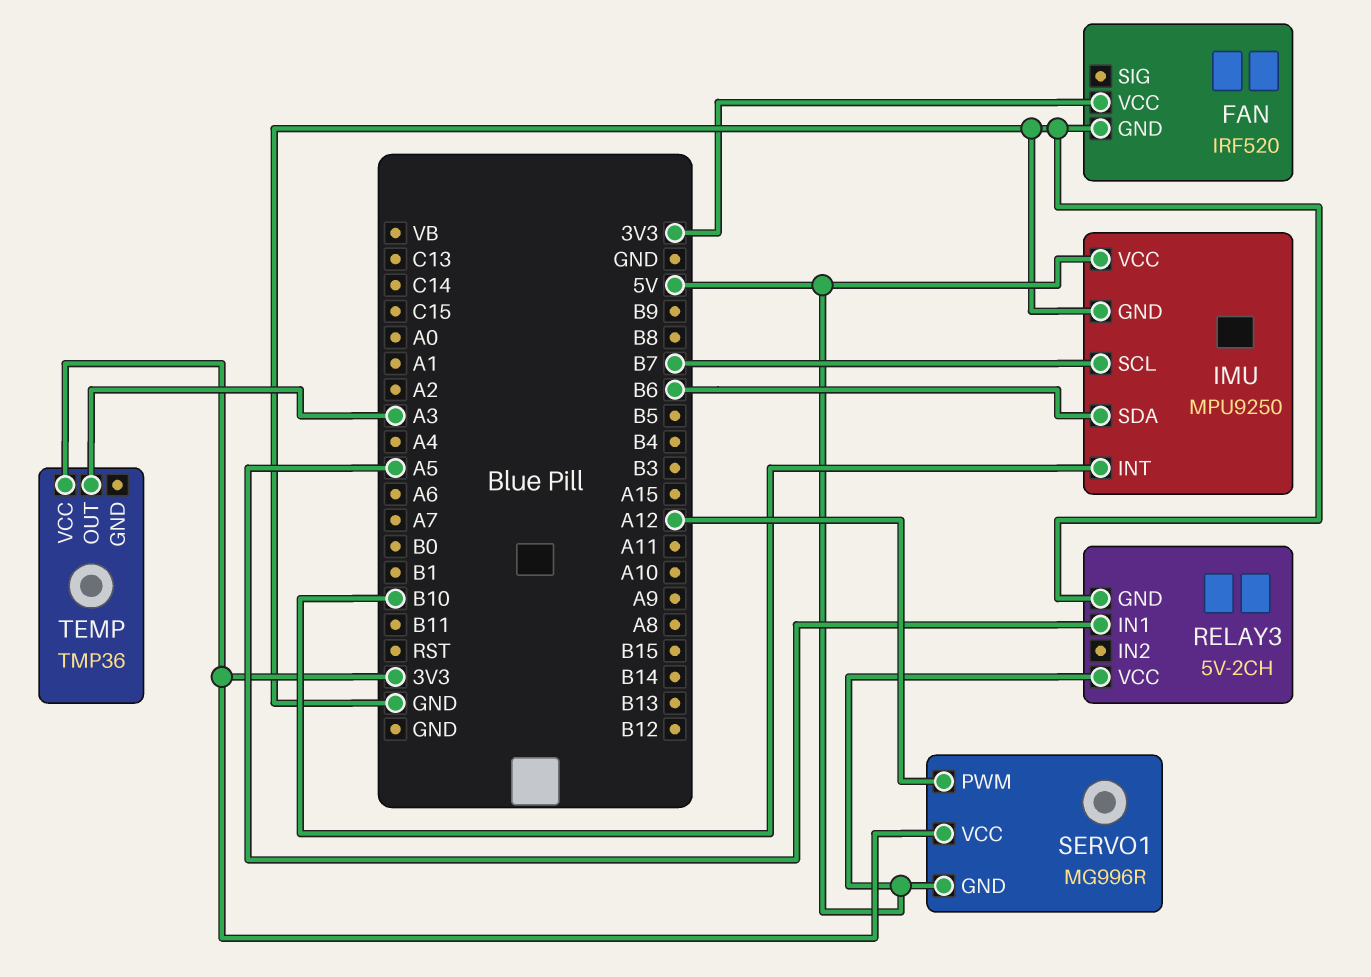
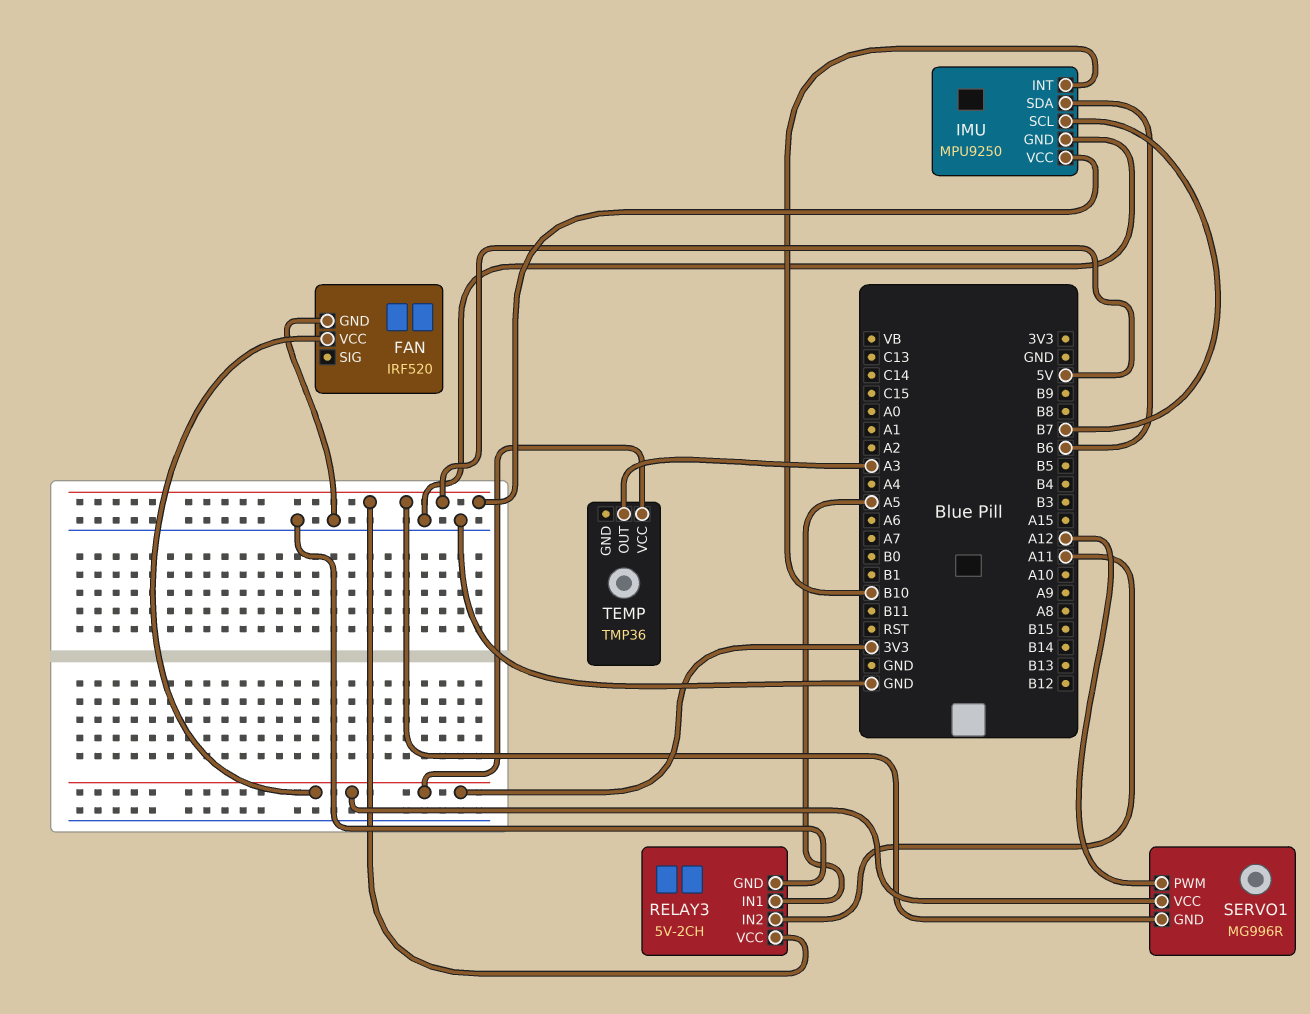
RELAY3 pin IN2: none -> A11

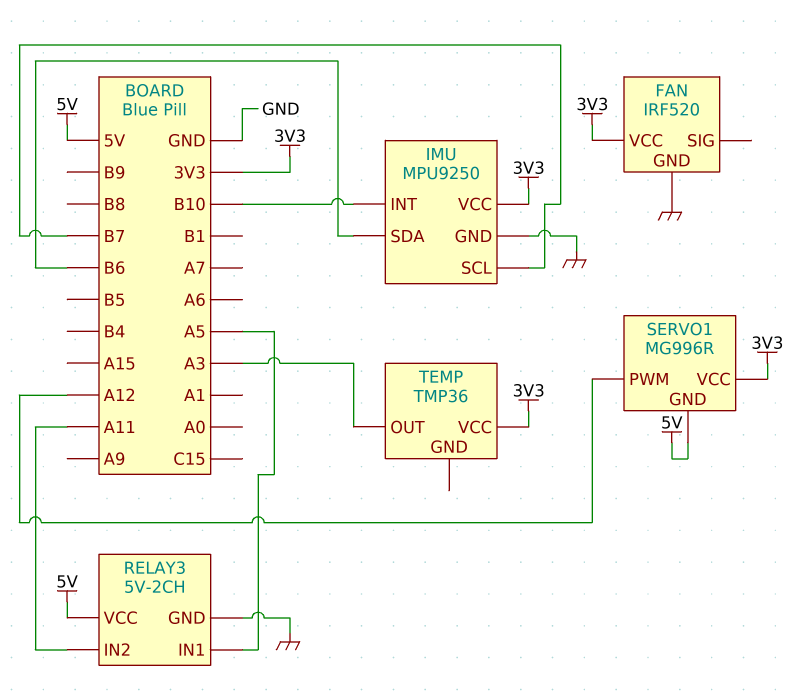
IMU pin VCC: 5V -> 3V3

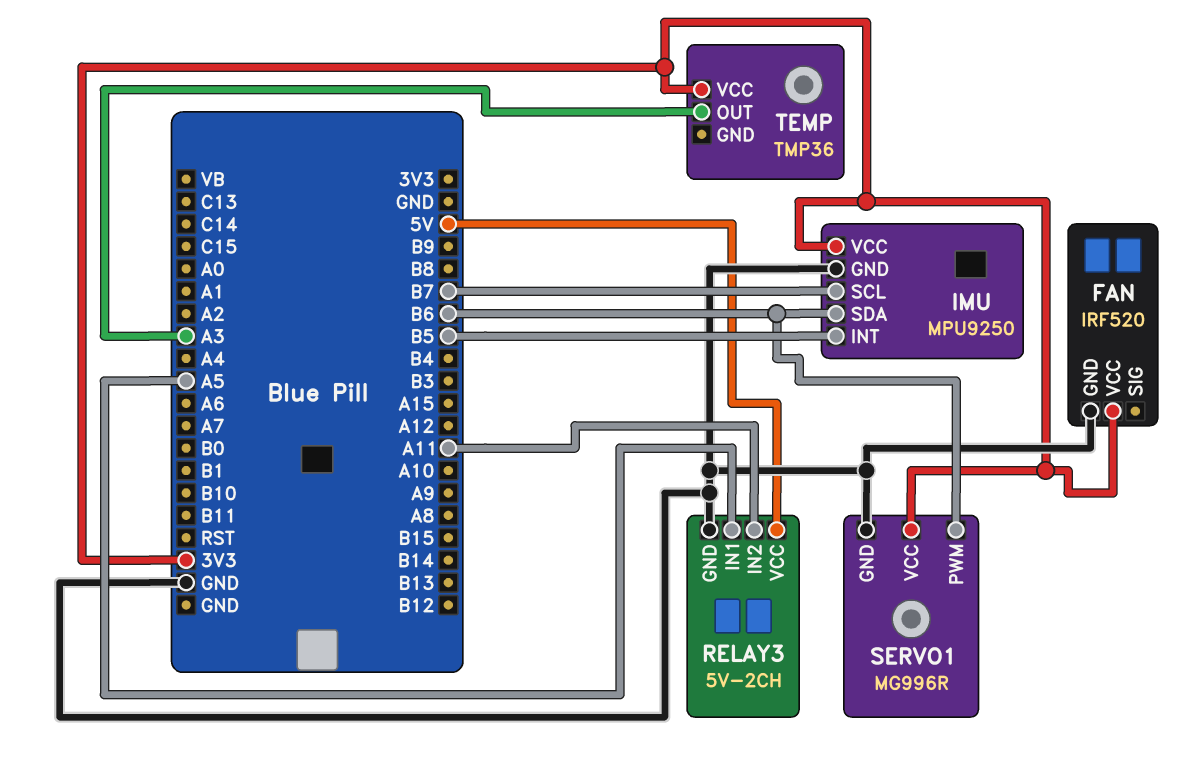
IMU pin INT: B10 -> B5
SERVO1 pin GND: 5V -> GND
SERVO1 pin PWM: A12 -> B6

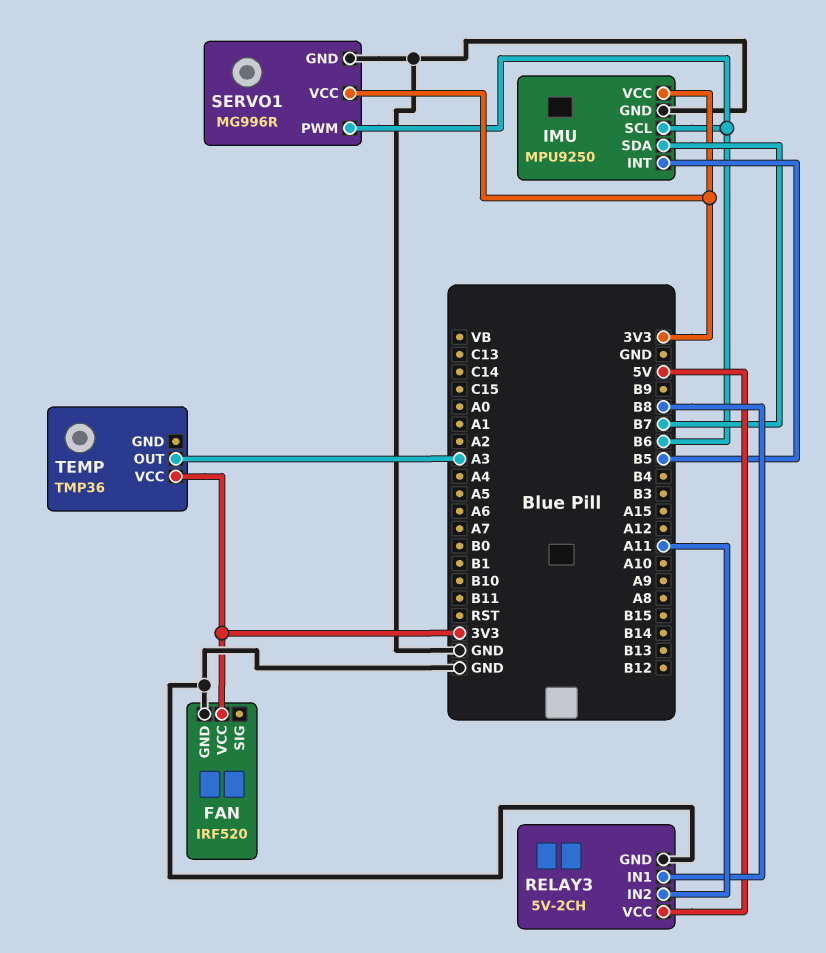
IMU pin SCL: B7 -> B6
IMU pin SDA: B6 -> B7
RELAY3 pin IN1: A5 -> B8

